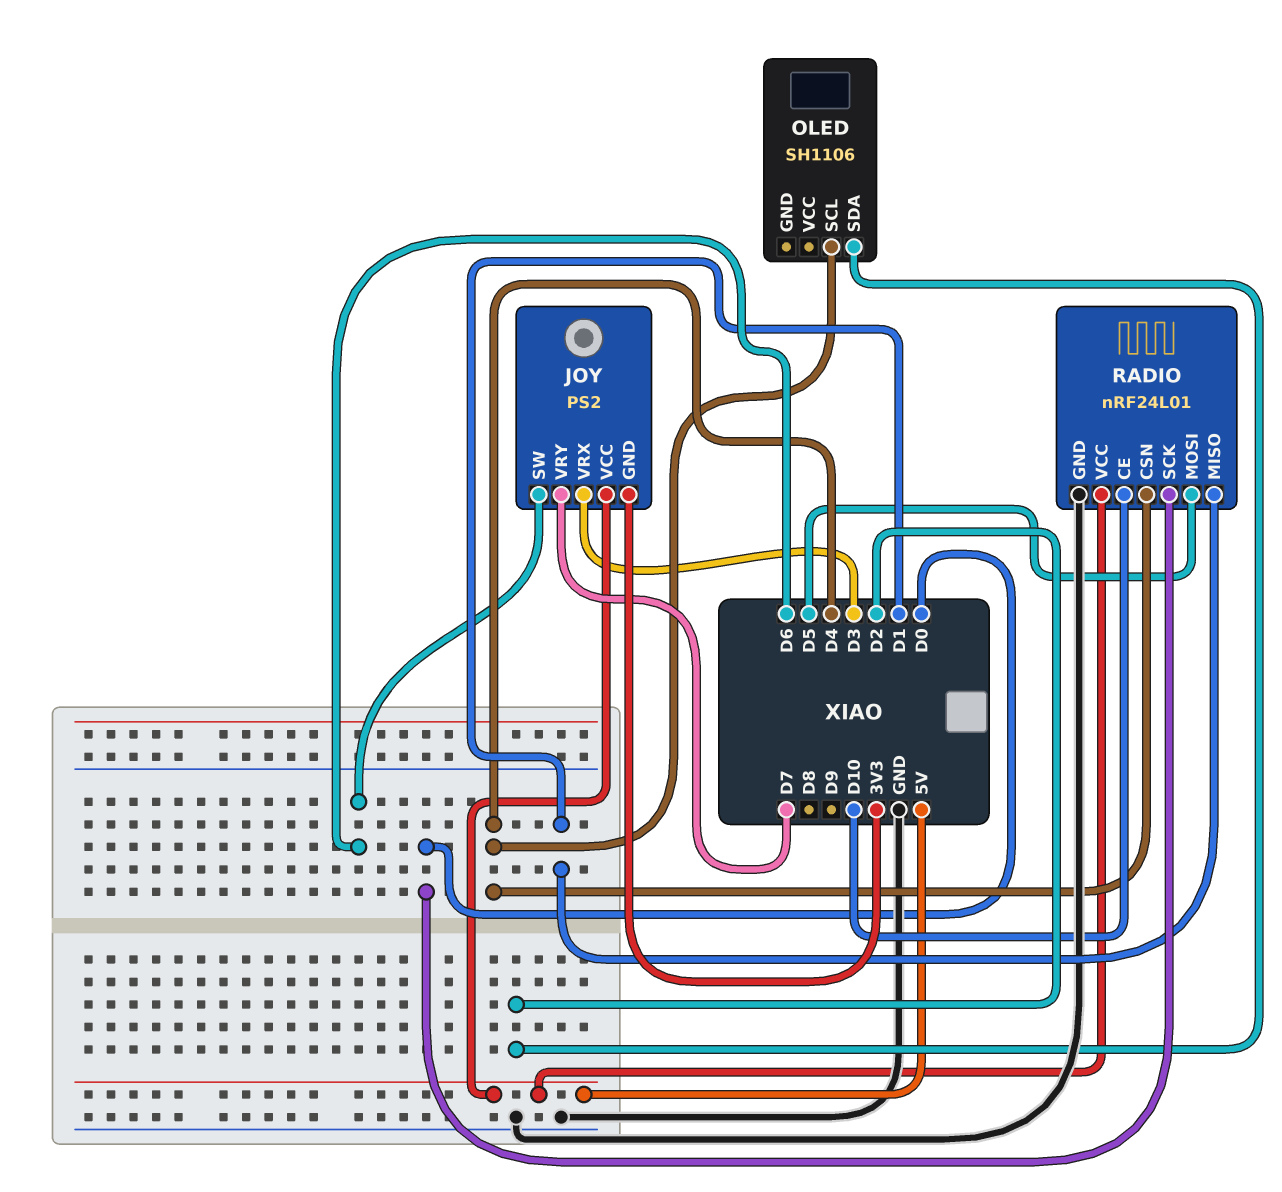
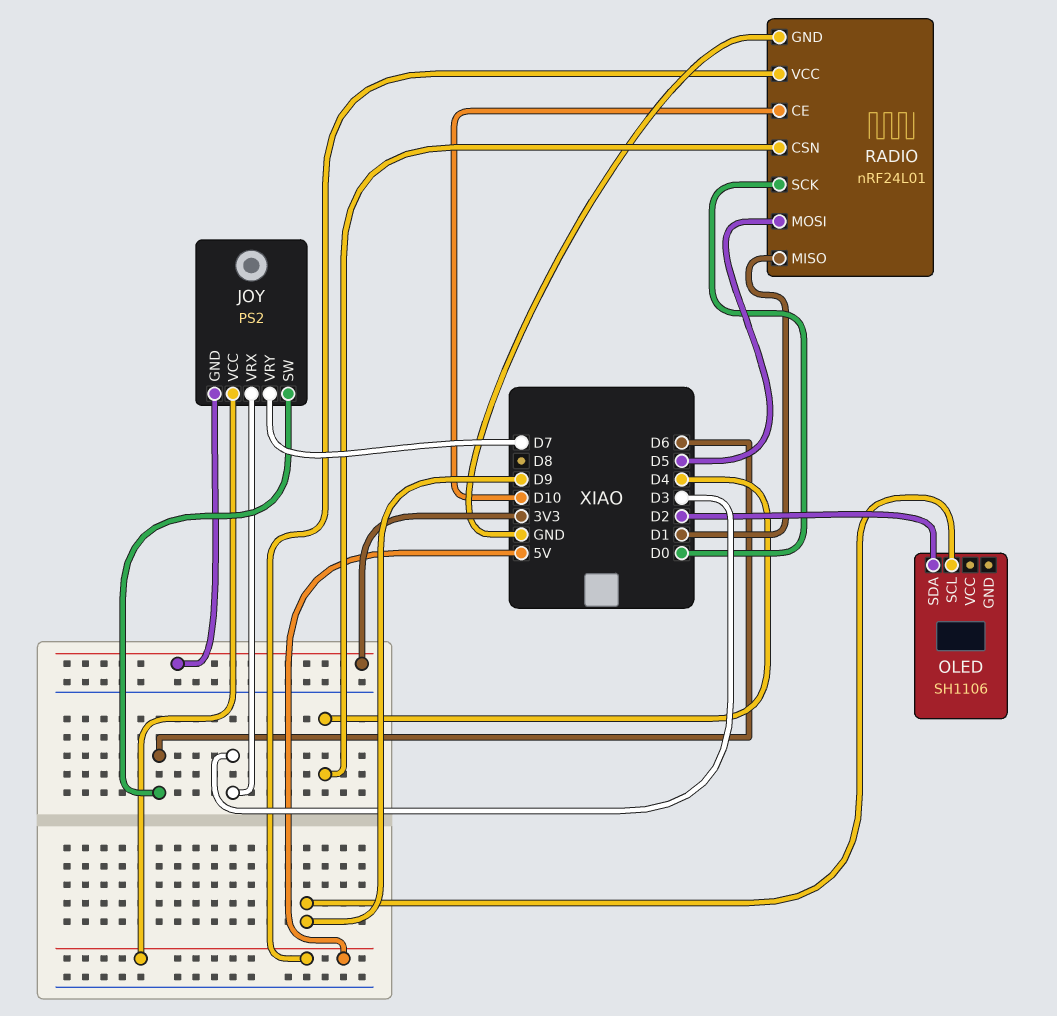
OLED pin SCL: D4 -> D9

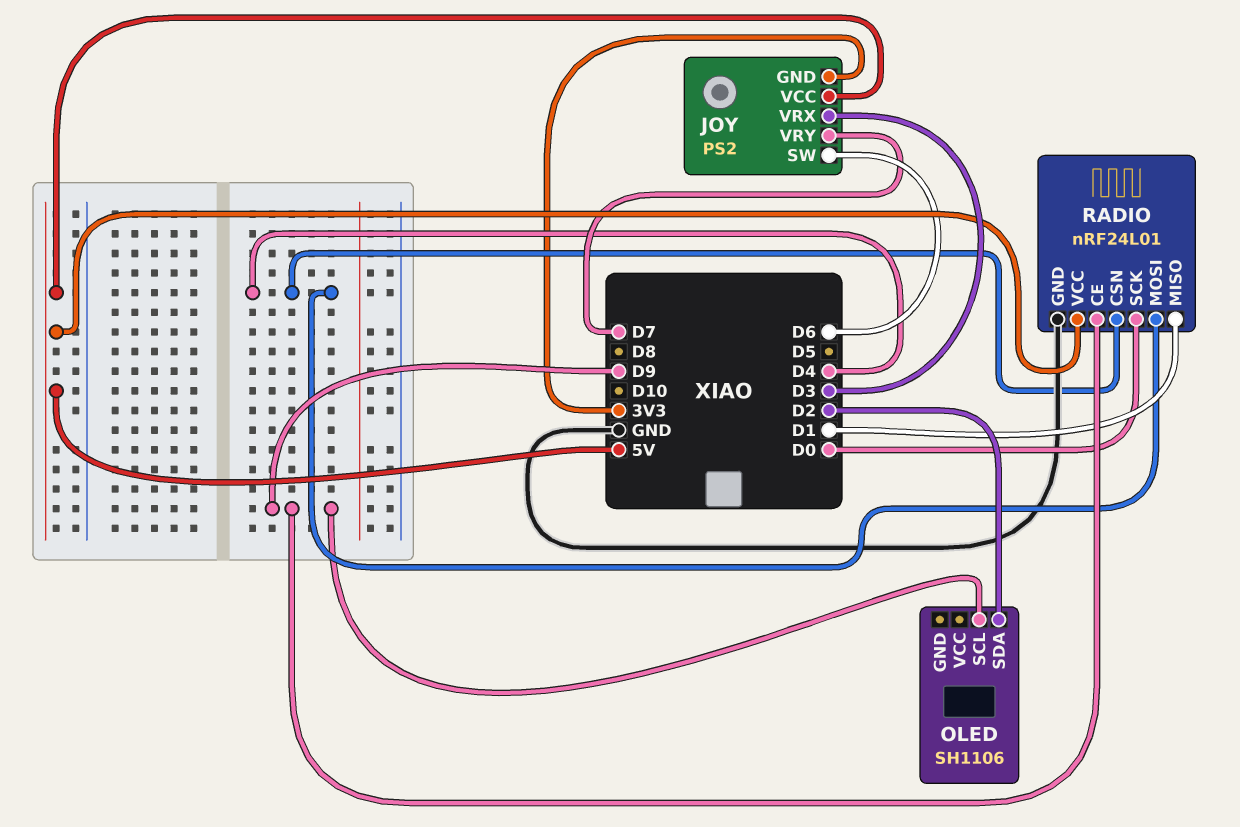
RADIO pin CE: D10 -> D9
RADIO pin MOSI: D5 -> D4

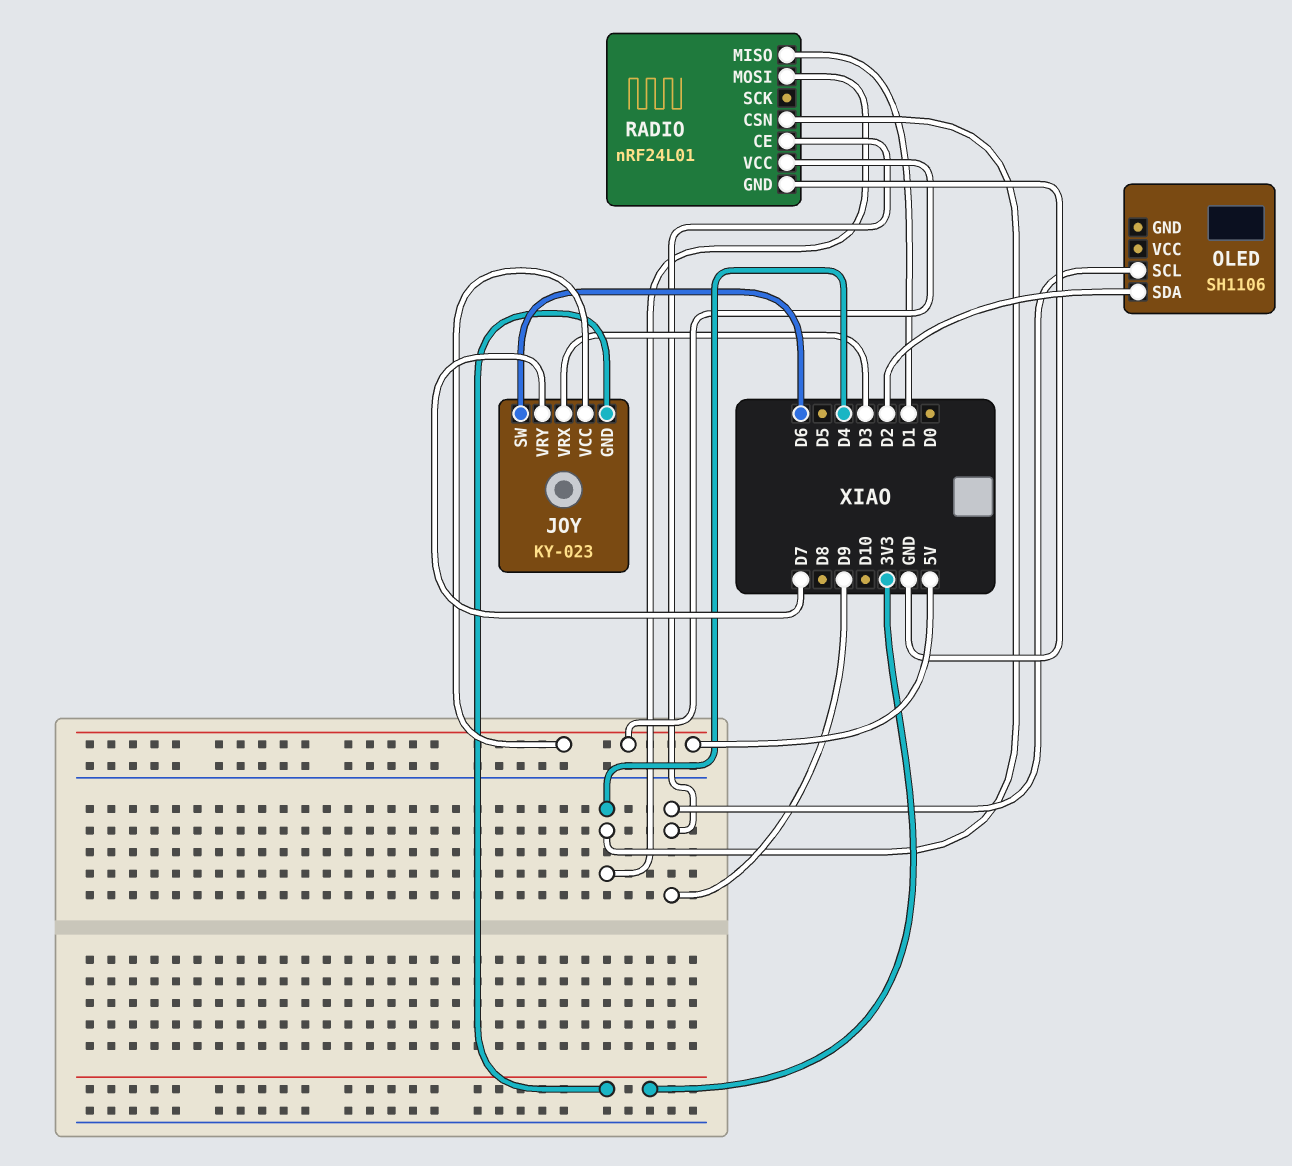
JOY: PS2 -> KY-023
RADIO pin SCK: D0 -> none

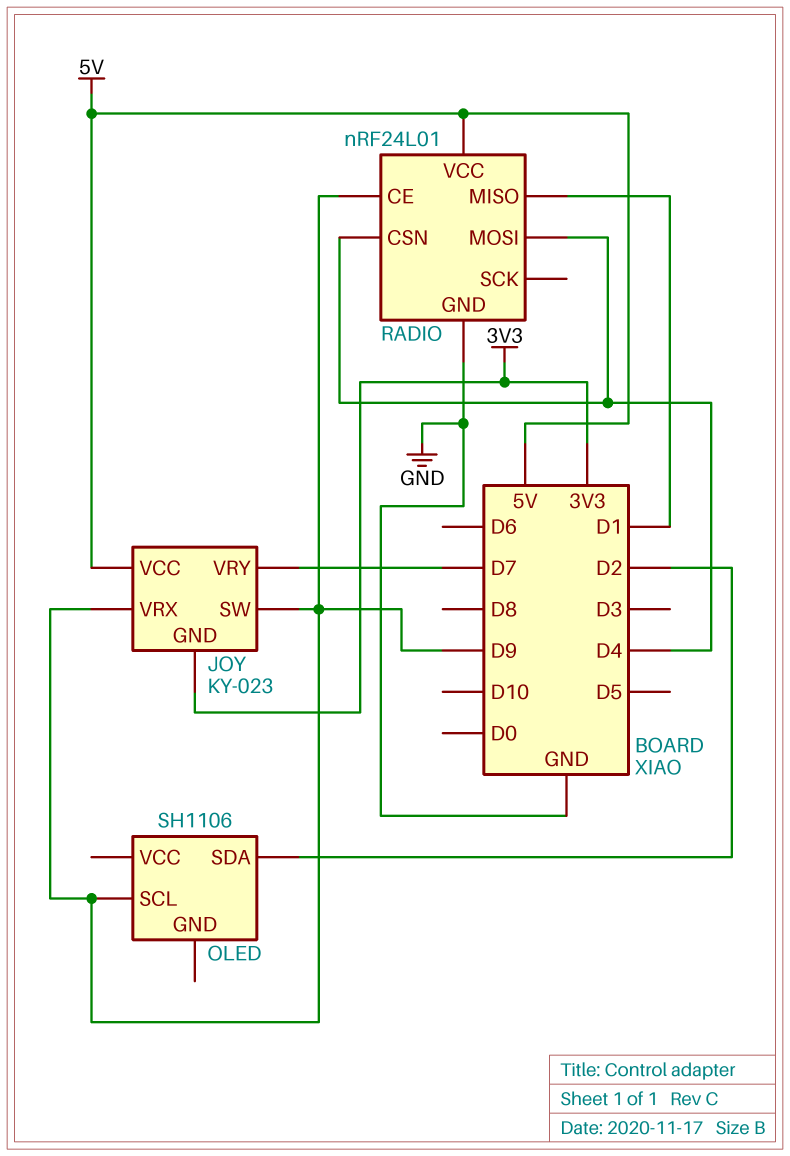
JOY pin SW: D6 -> D9
JOY pin VRX: D3 -> D9

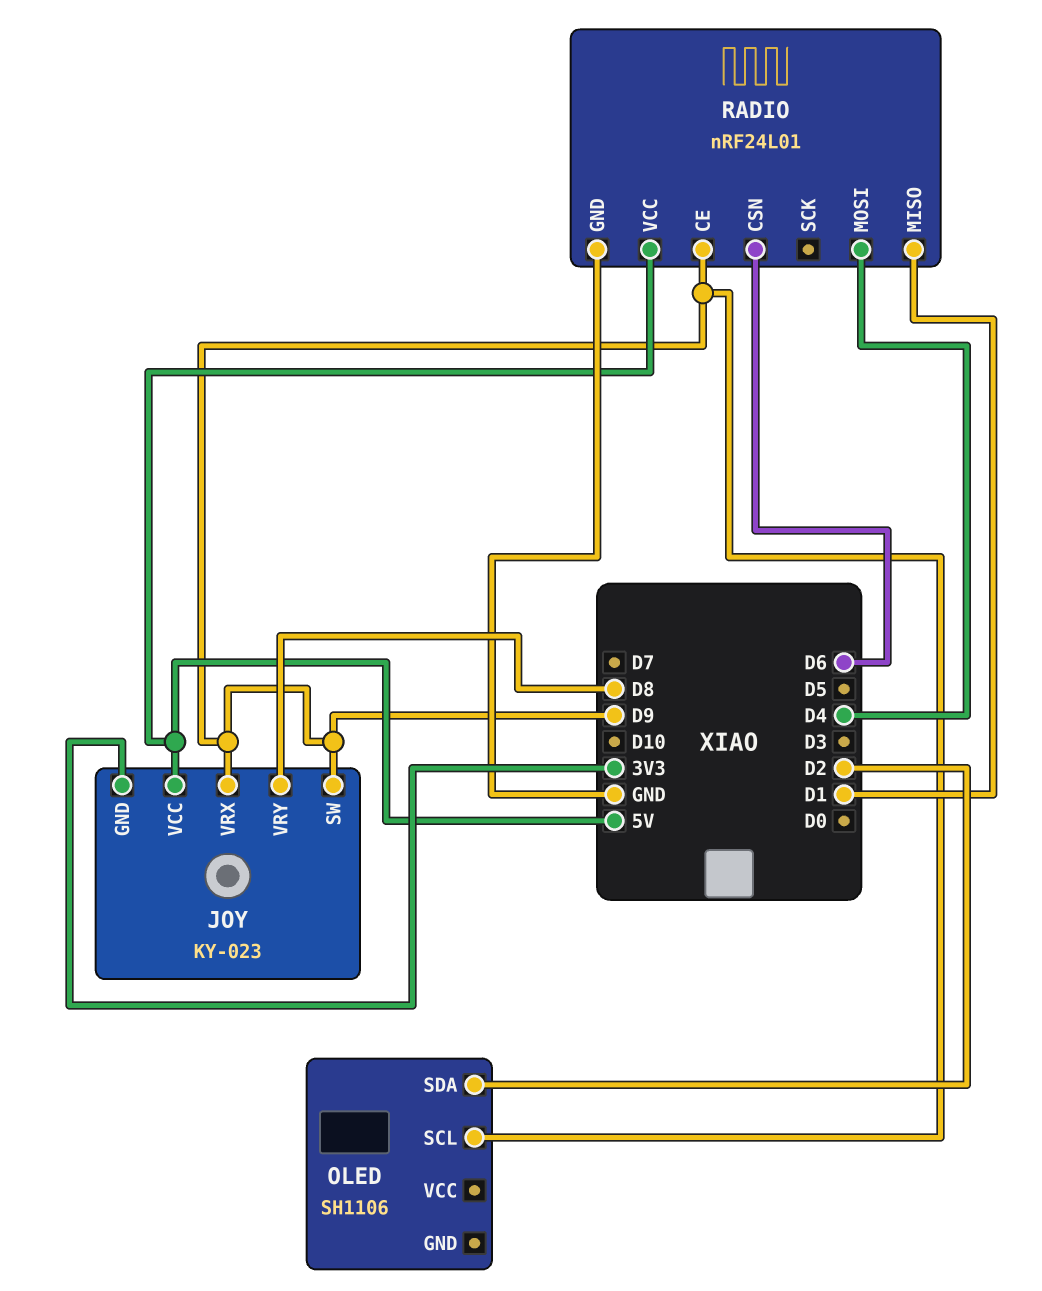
JOY pin VRY: D7 -> D8
RADIO pin CSN: D4 -> D6

